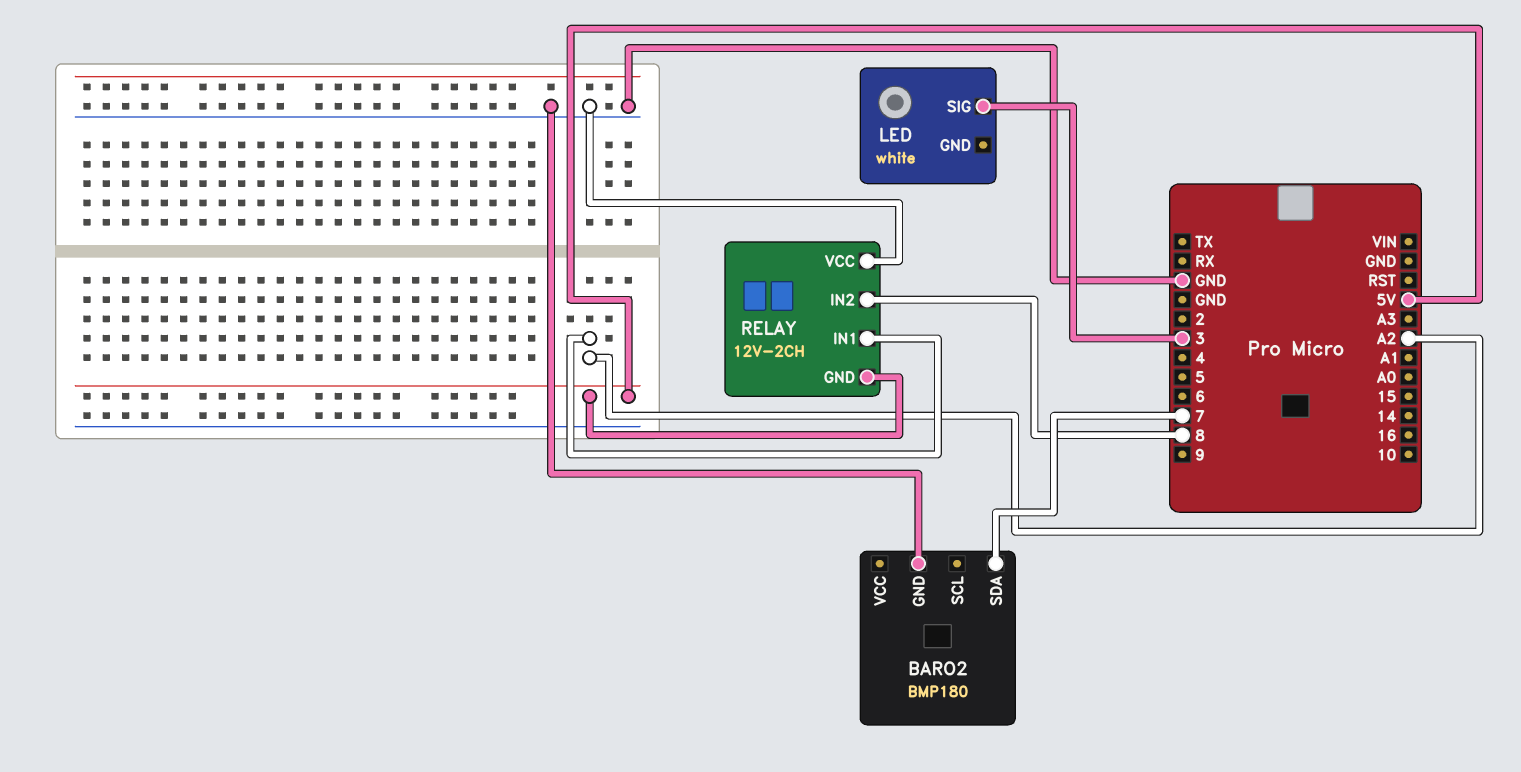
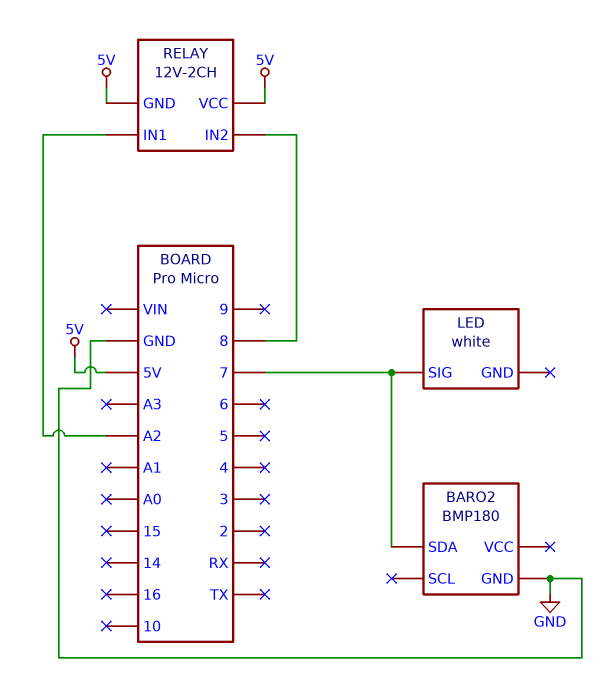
LED pin SIG: 3 -> 7
RELAY pin VCC: GND -> 5V

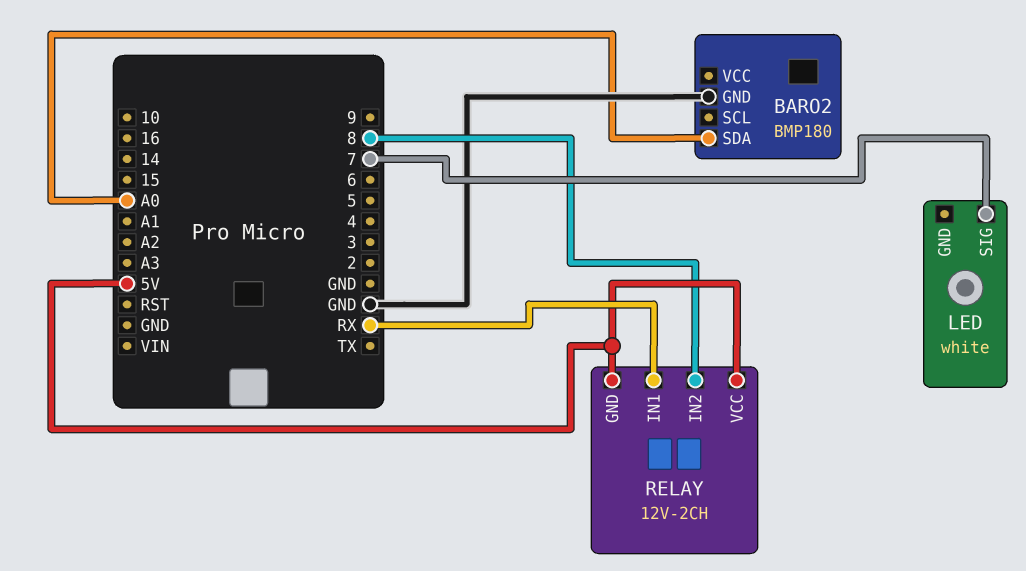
BARO2 pin SDA: 7 -> A0
RELAY pin IN1: A2 -> RX

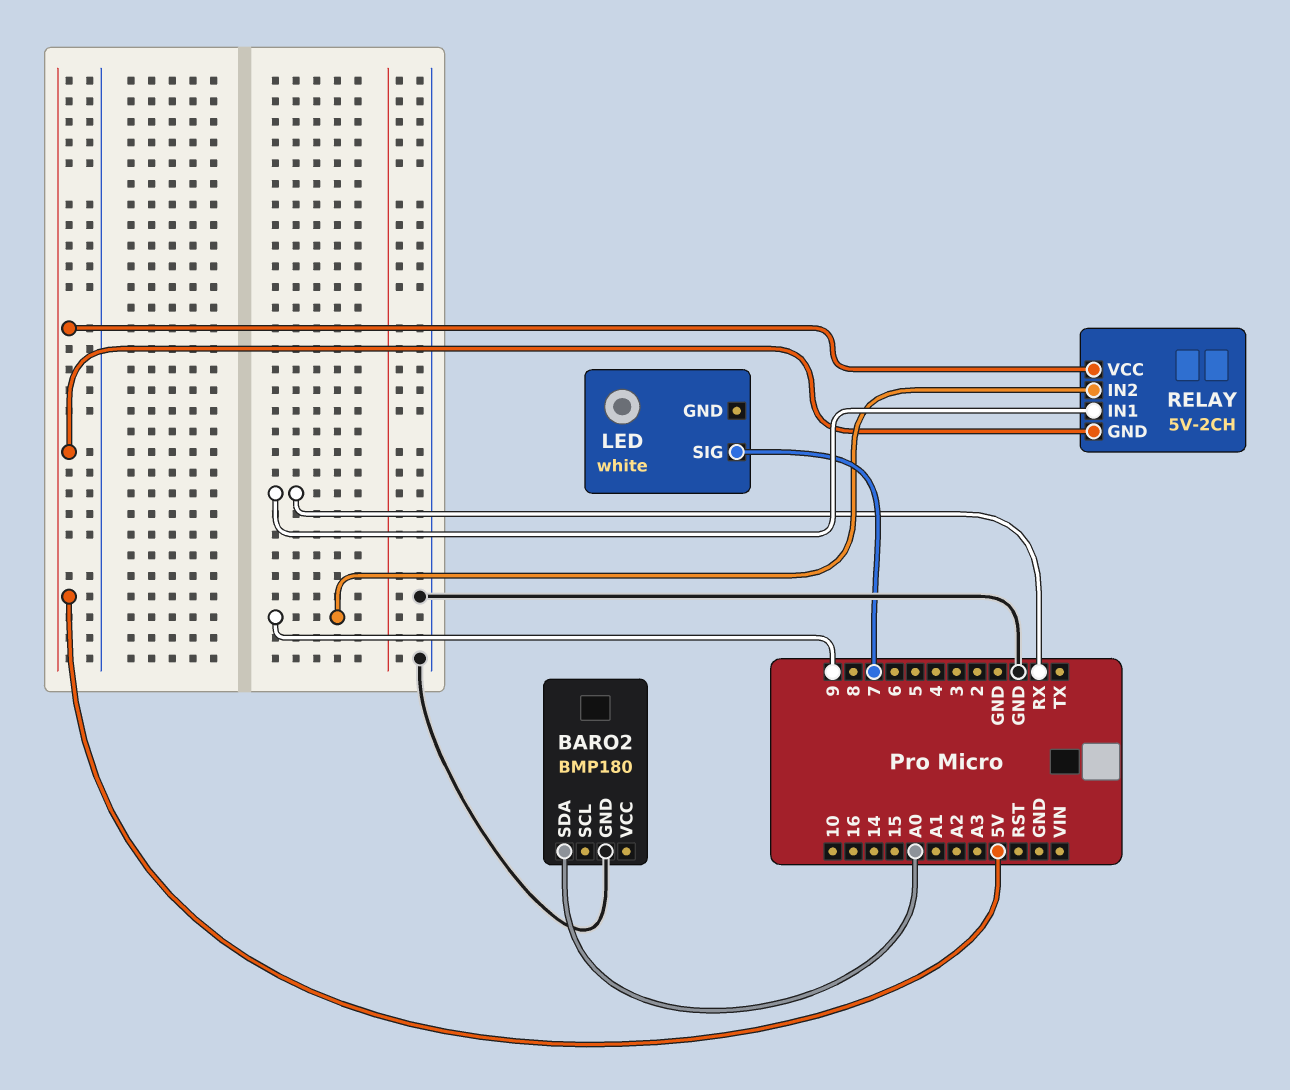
RELAY: 12V-2CH -> 5V-2CH
RELAY pin IN2: 8 -> 9

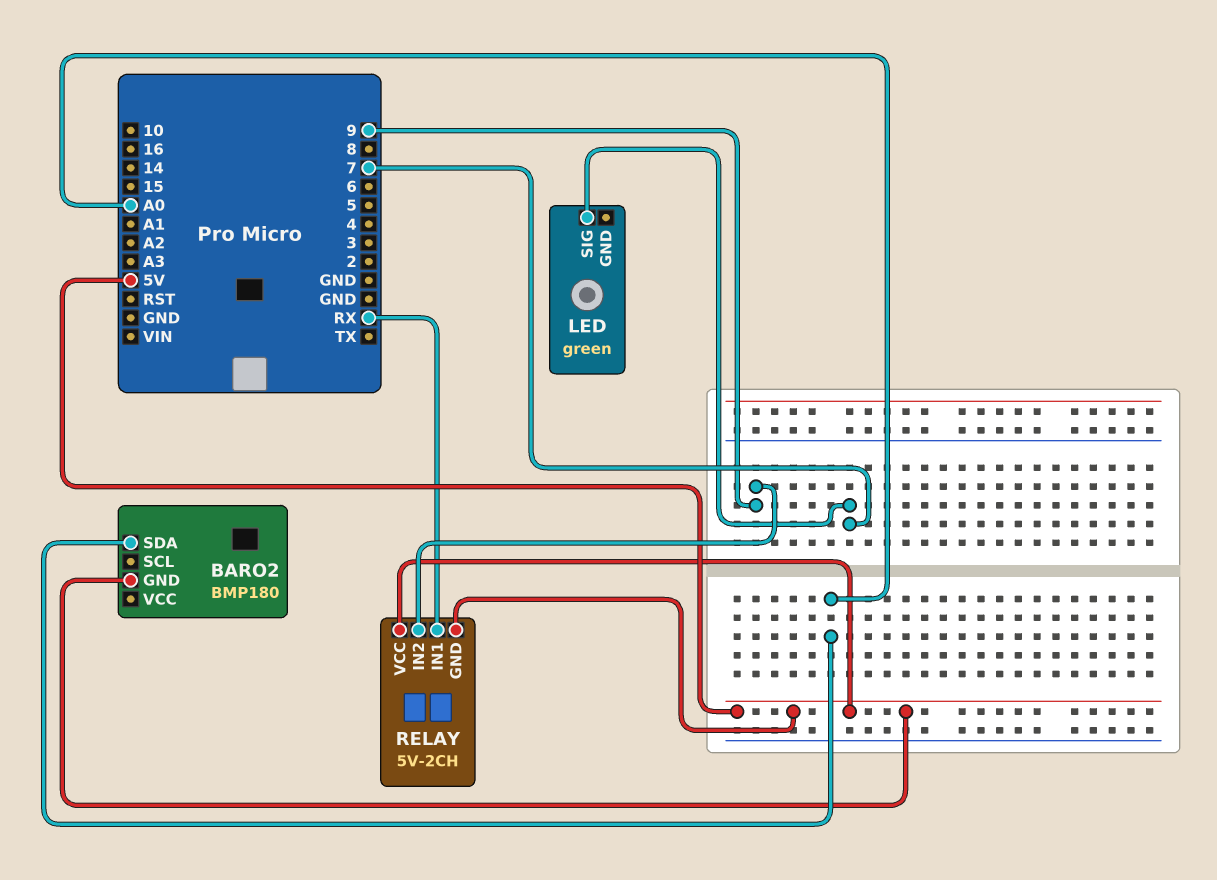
BARO2 pin GND: GND -> 5V
LED: white -> green

